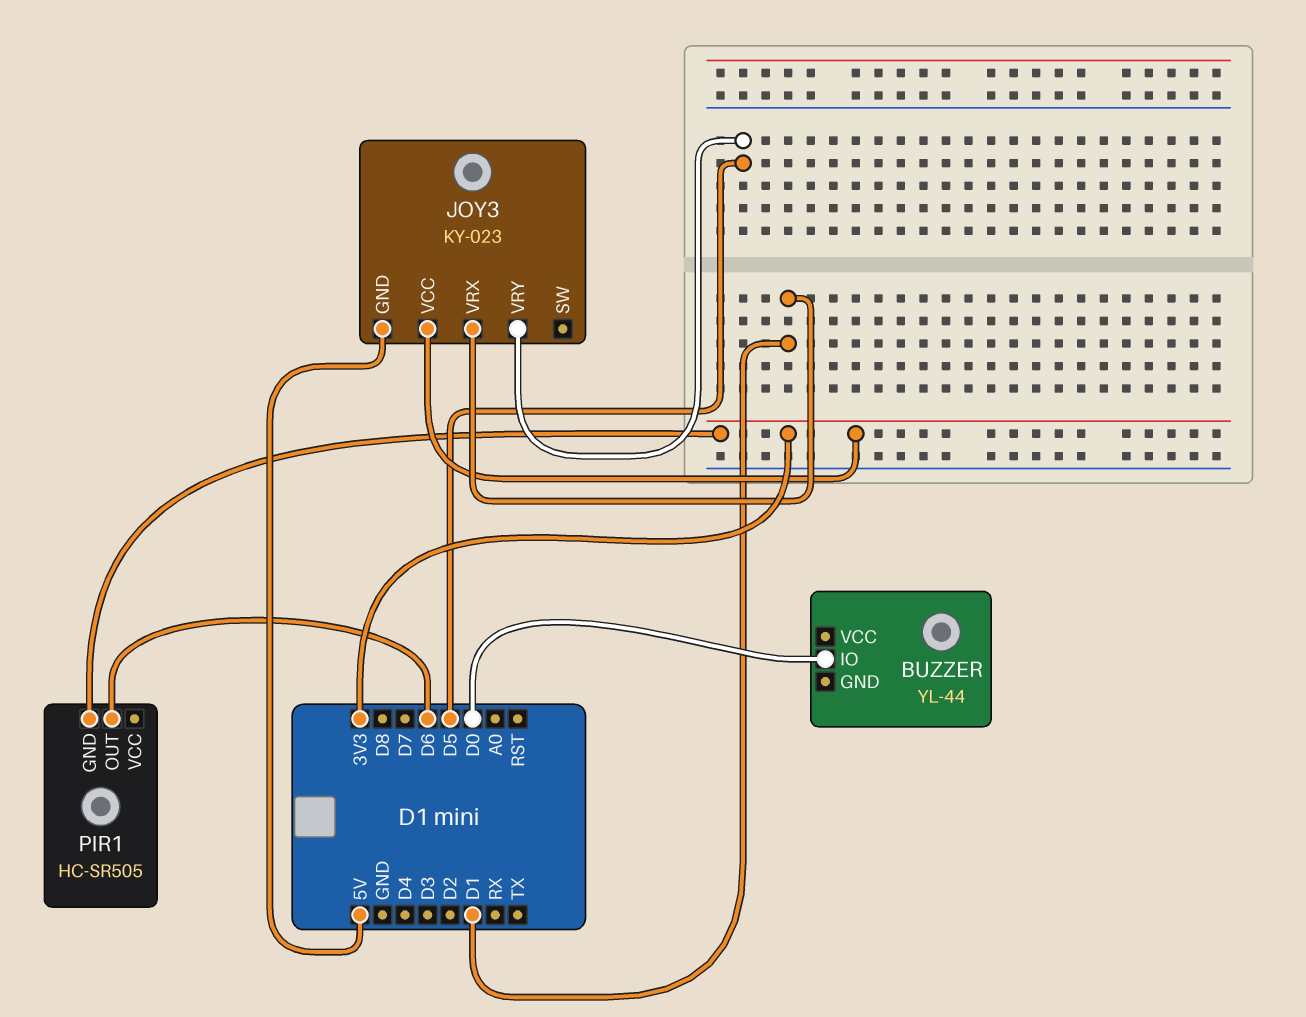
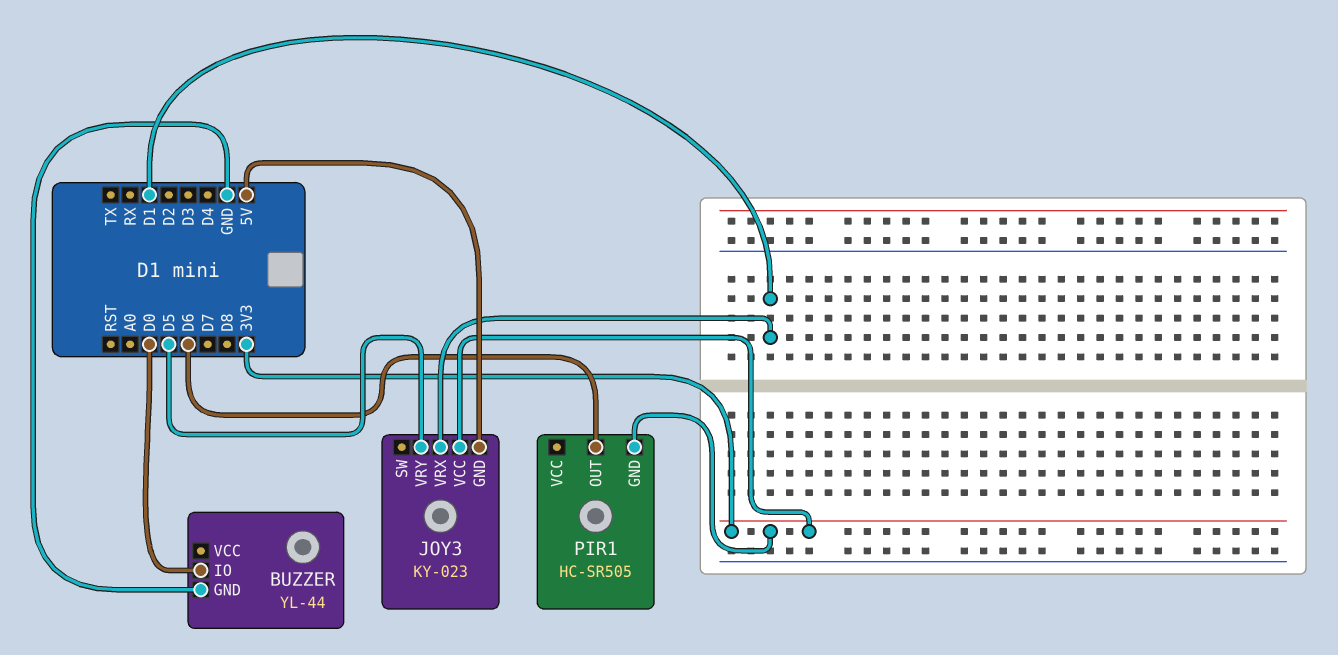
BUZZER pin GND: none -> GND

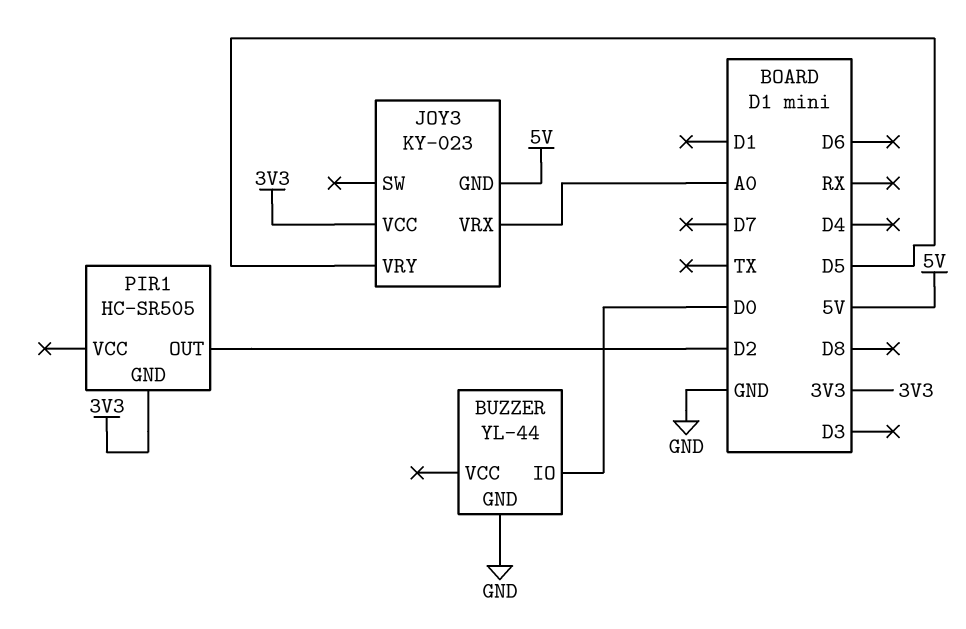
JOY3 pin VRX: D1 -> A0
PIR1 pin OUT: D6 -> D2

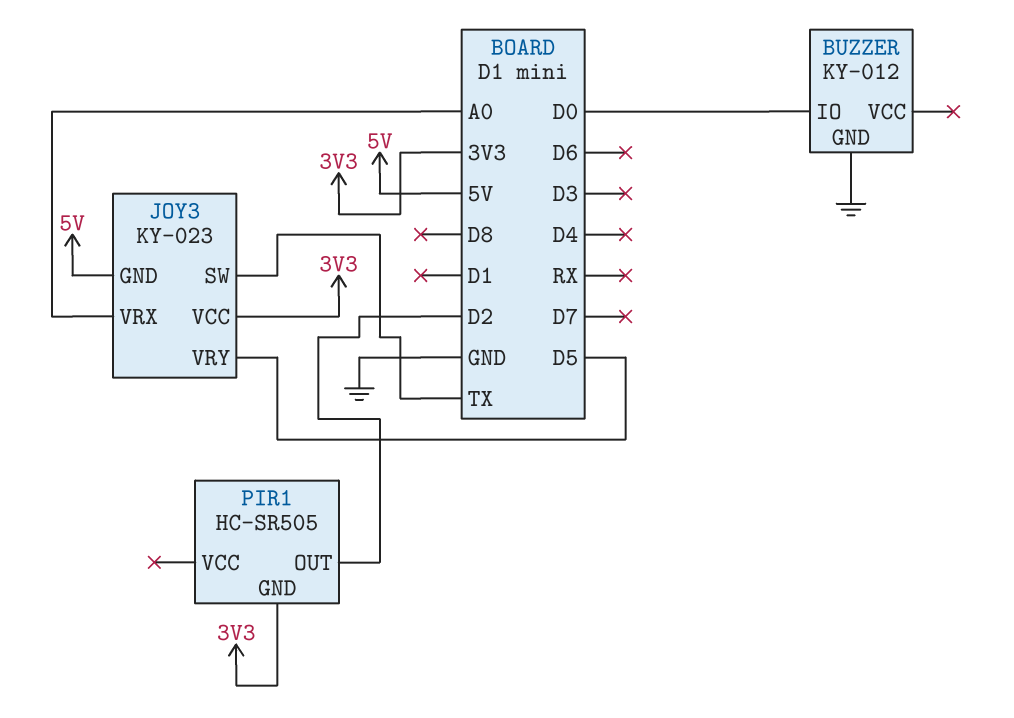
BUZZER: YL-44 -> KY-012
JOY3 pin SW: none -> TX

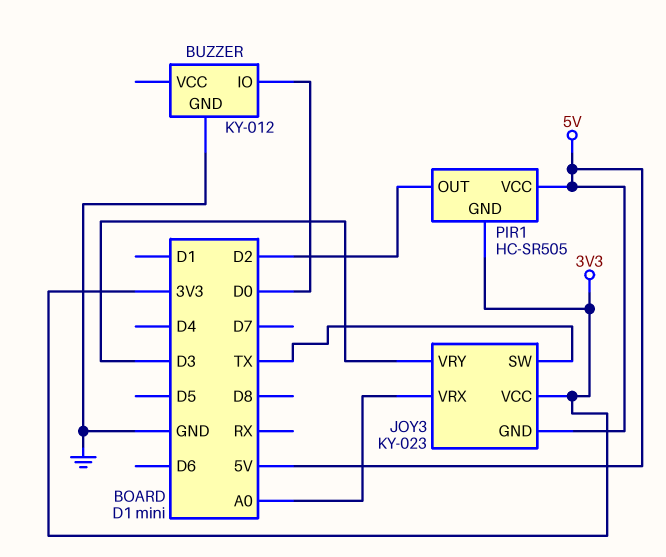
JOY3 pin VRY: D5 -> D3
PIR1 pin VCC: none -> 5V

